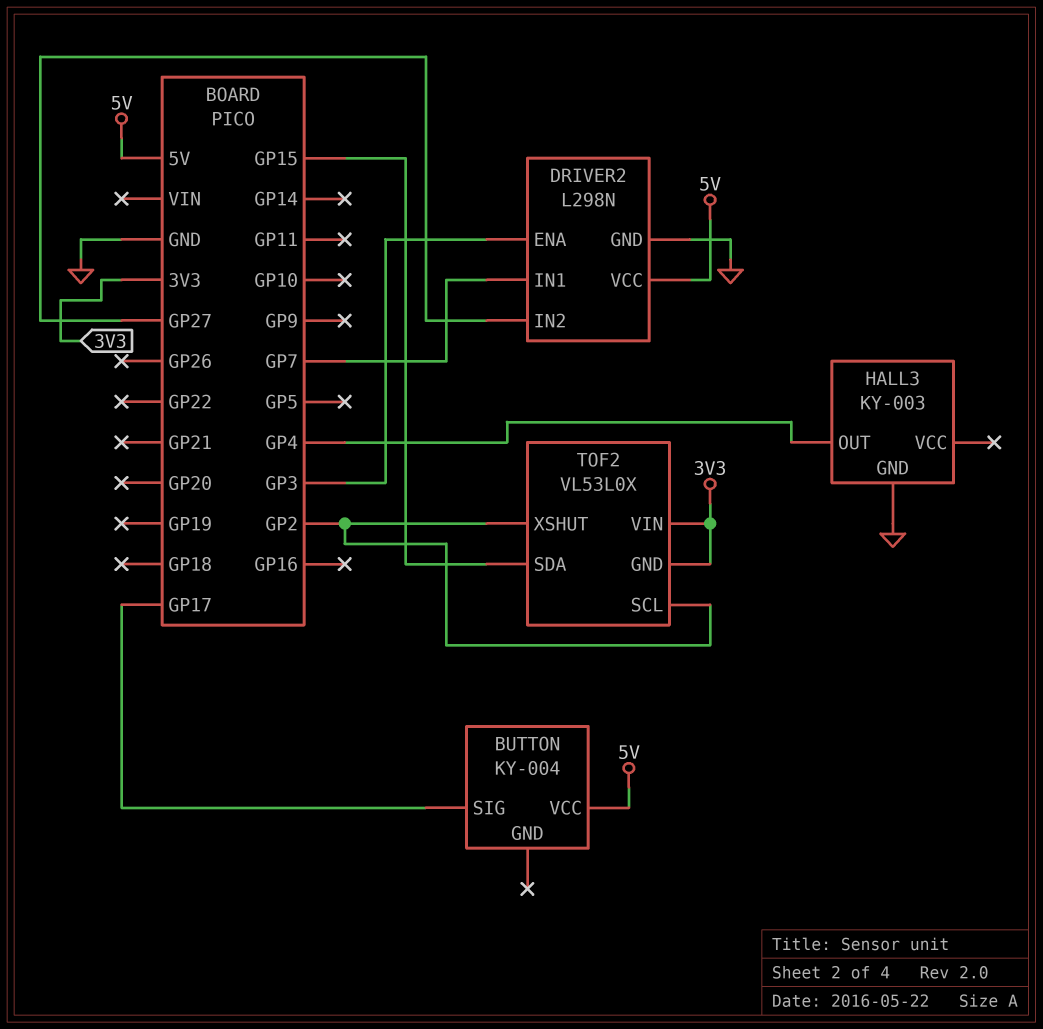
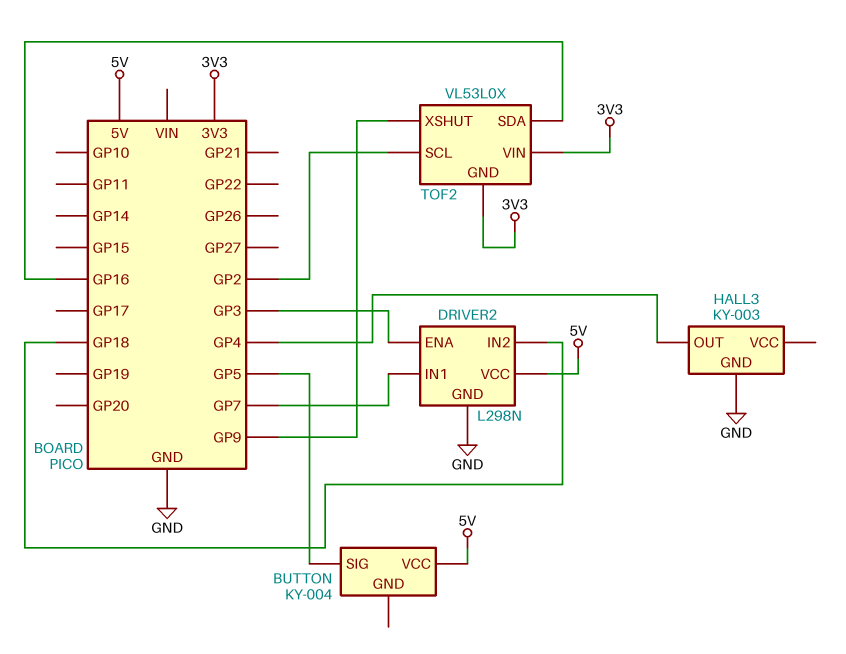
BUTTON pin SIG: GP17 -> GP5
DRIVER2 pin IN2: GP27 -> GP18
TOF2 pin SDA: GP15 -> GP16
TOF2 pin XSHUT: GP2 -> GP9

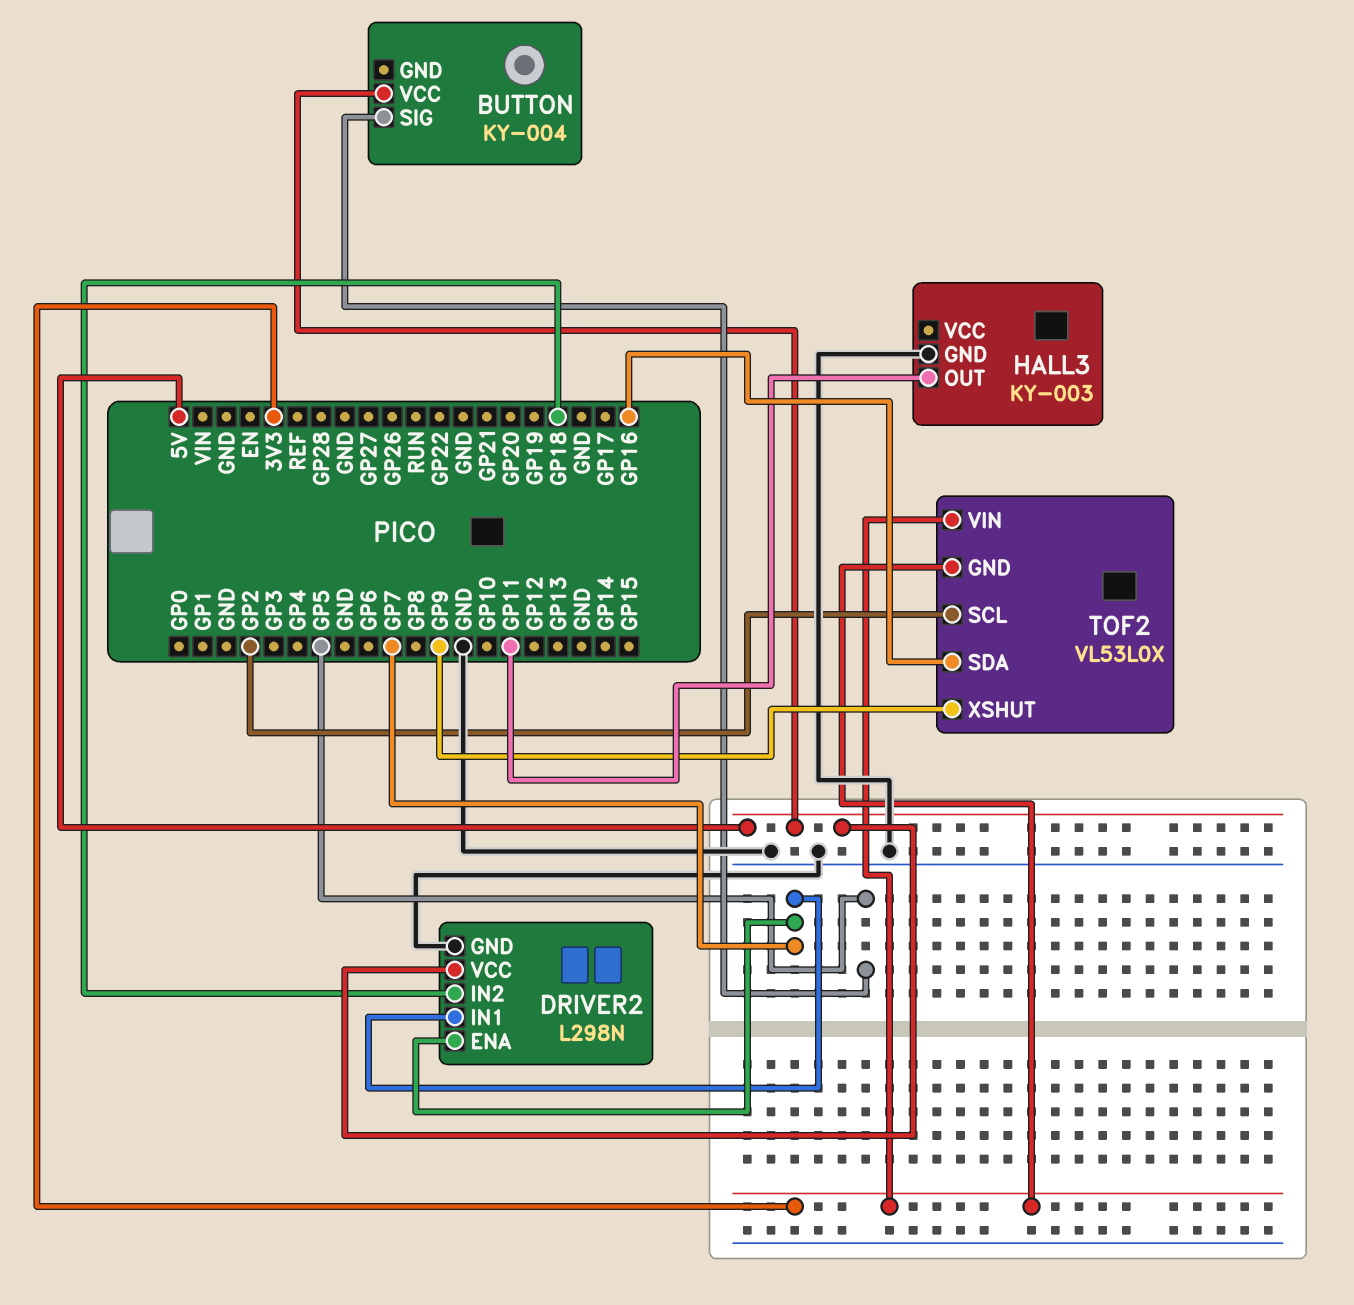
DRIVER2 pin ENA: GP3 -> GP7
HALL3 pin OUT: GP4 -> GP11

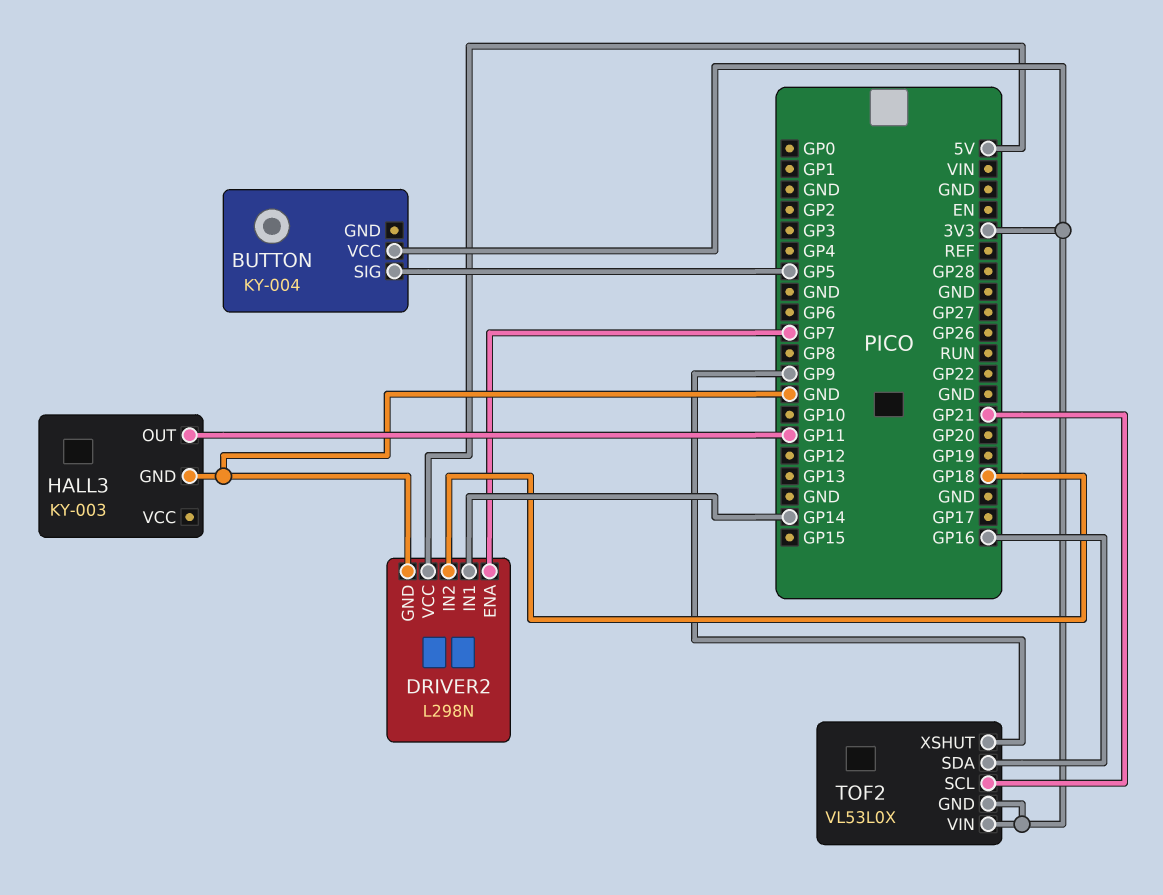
BUTTON pin VCC: 5V -> 3V3
DRIVER2 pin IN1: GP7 -> GP14
TOF2 pin SCL: GP2 -> GP21

